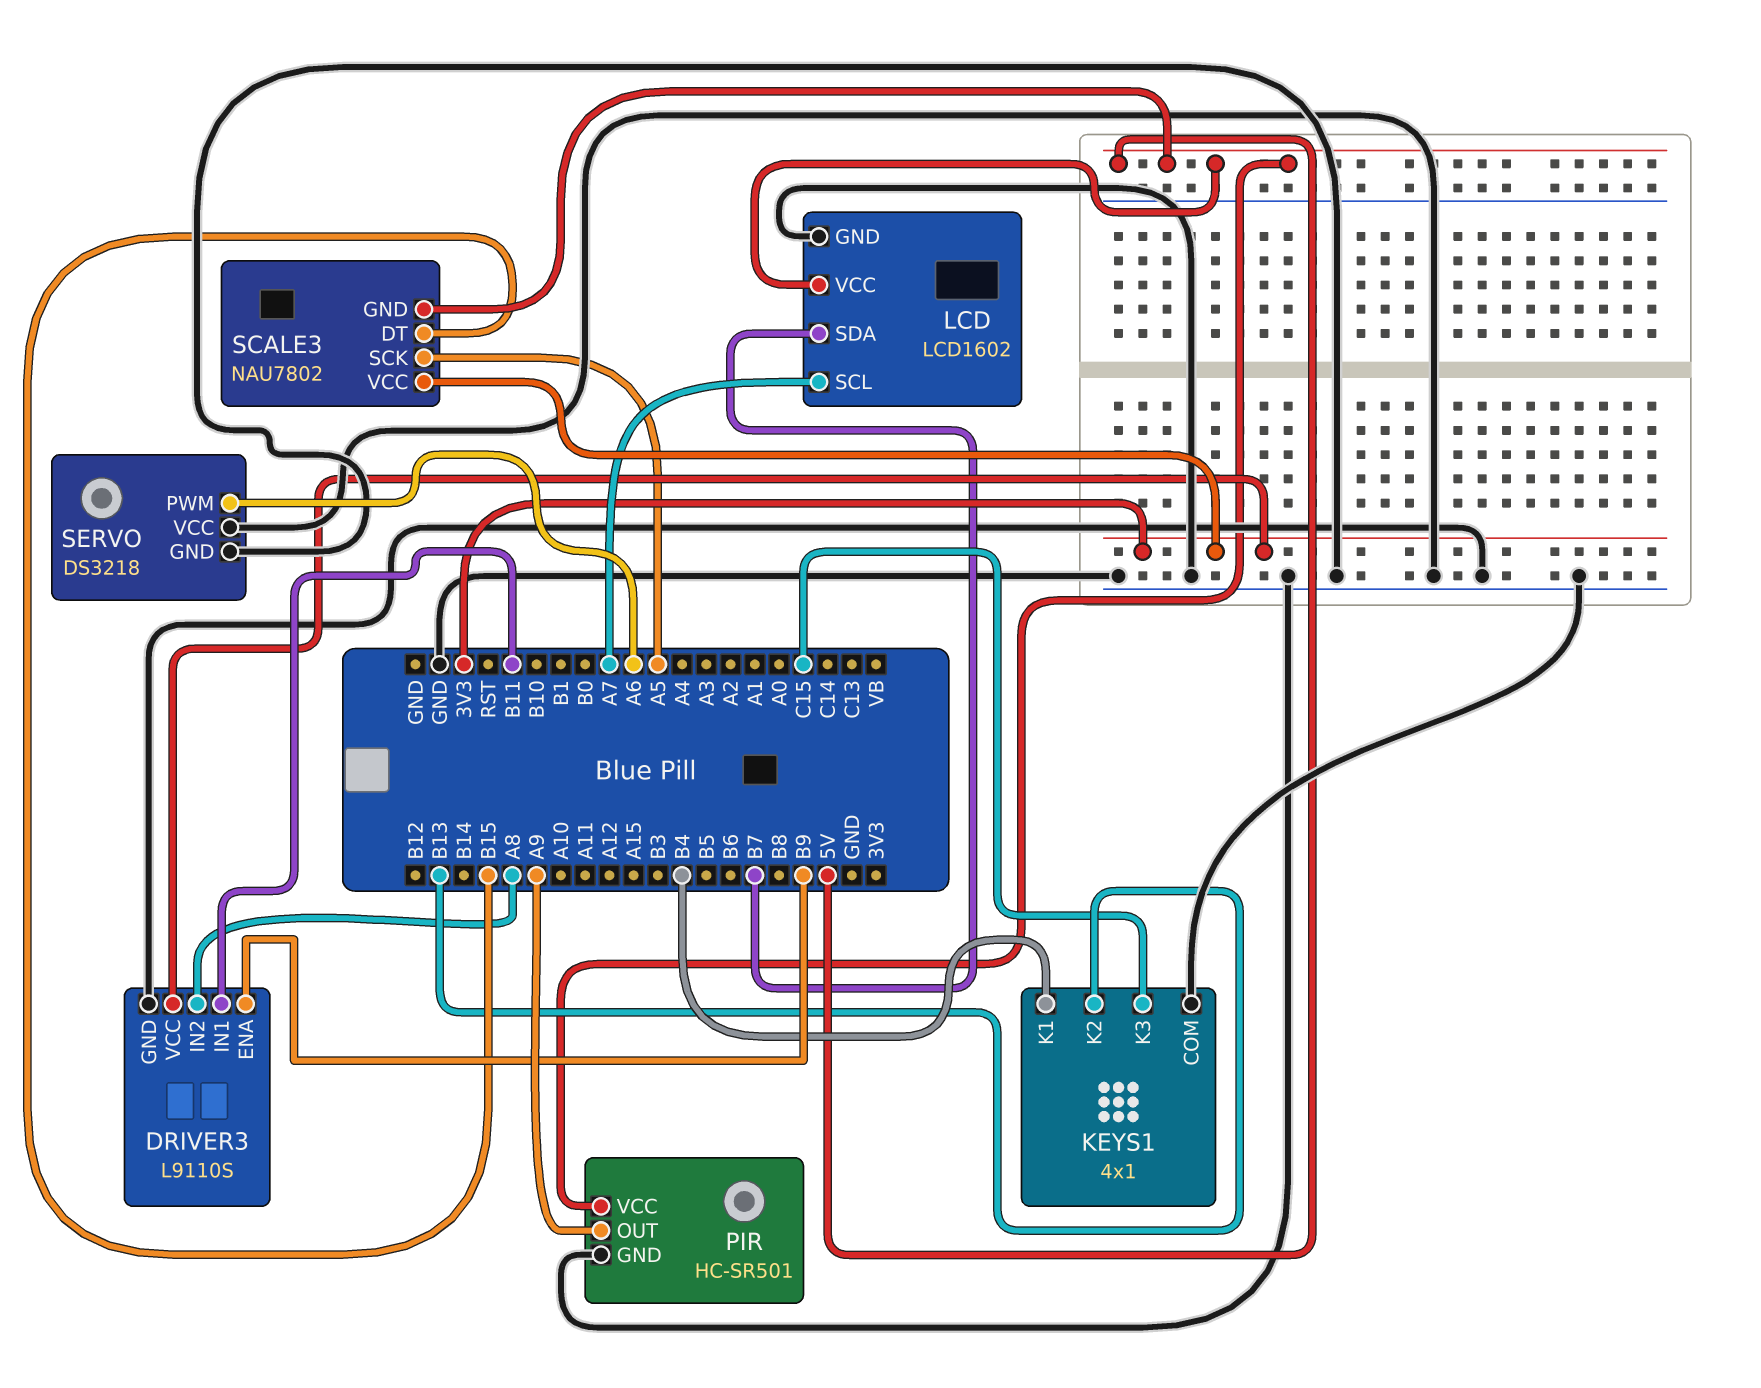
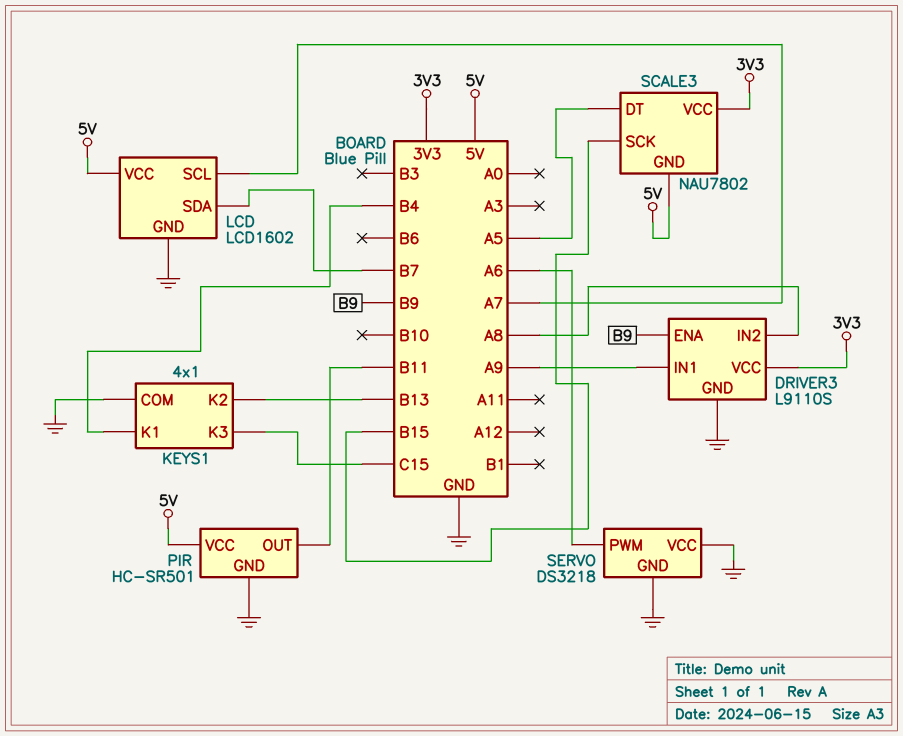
DRIVER3 pin IN1: B11 -> A9
PIR pin OUT: A9 -> B11
SCALE3 pin DT: B15 -> A5
SCALE3 pin SCK: A5 -> B15

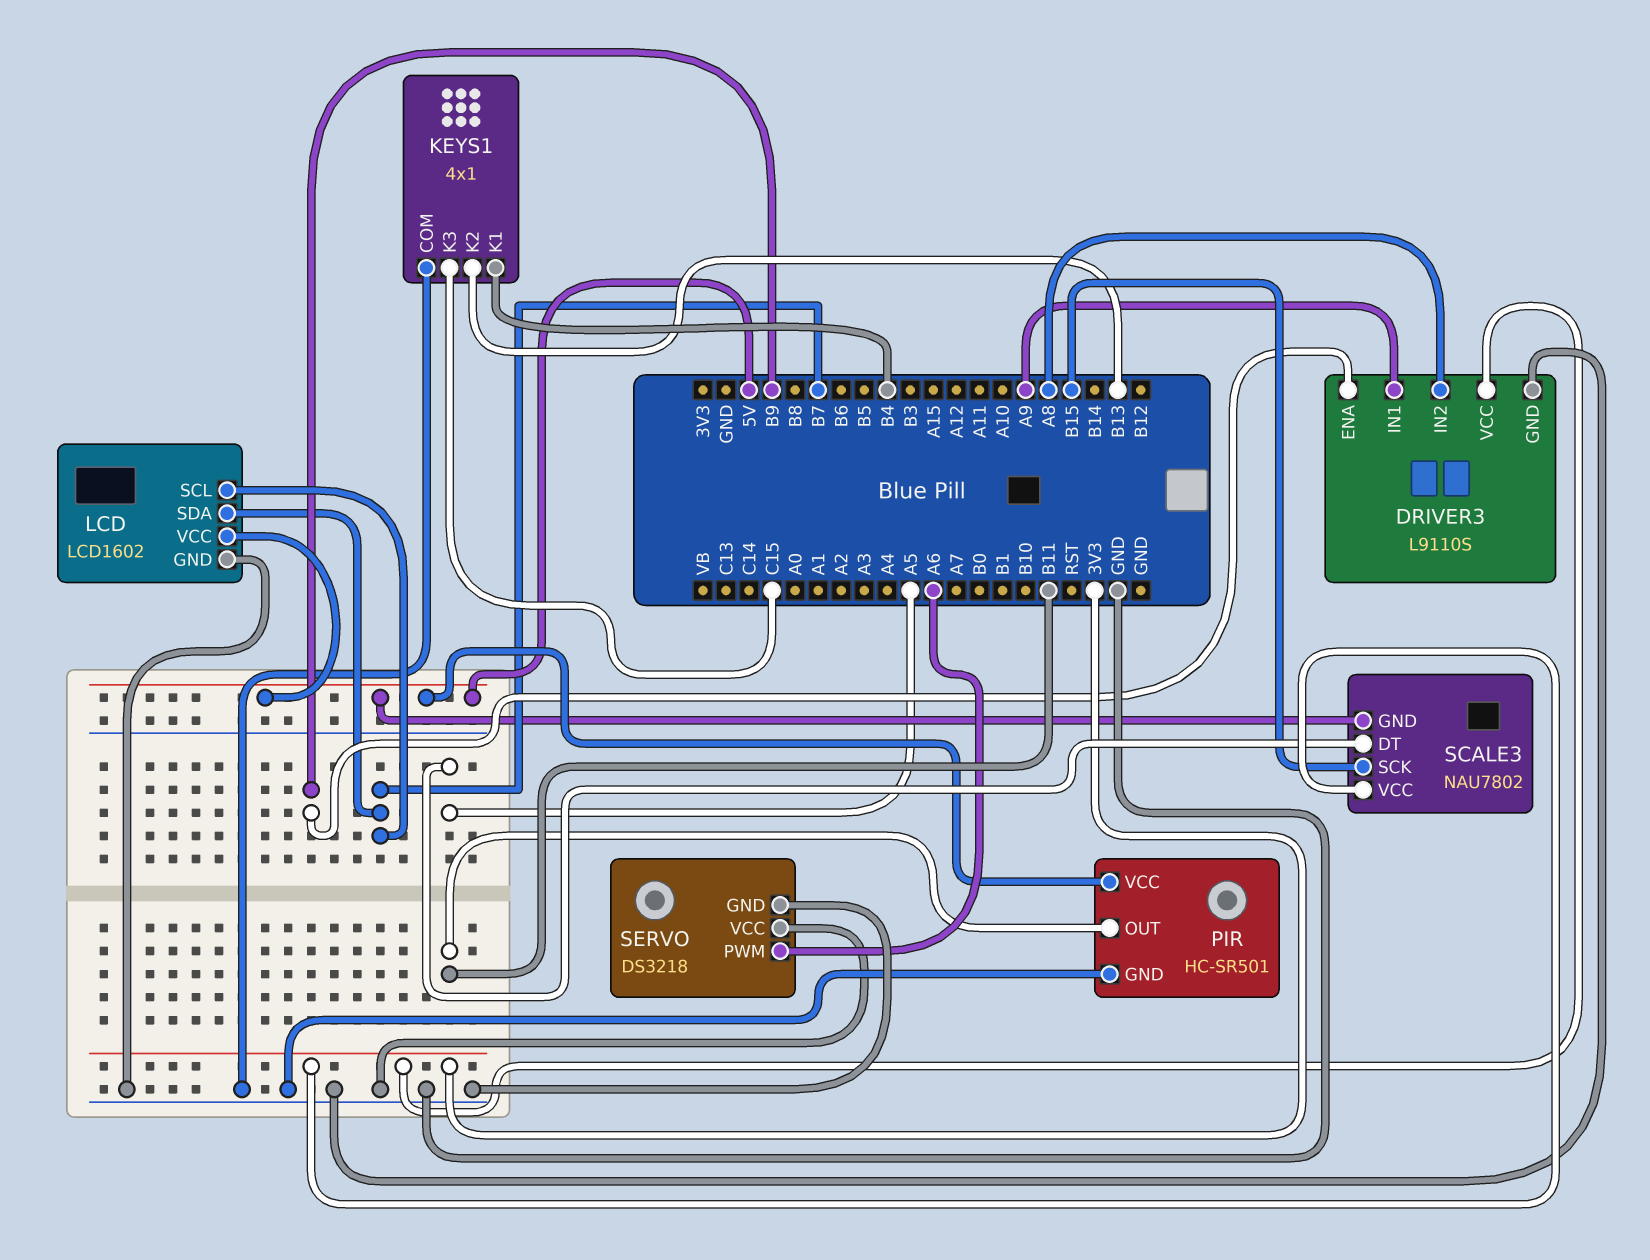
LCD pin SCL: A7 -> B7

